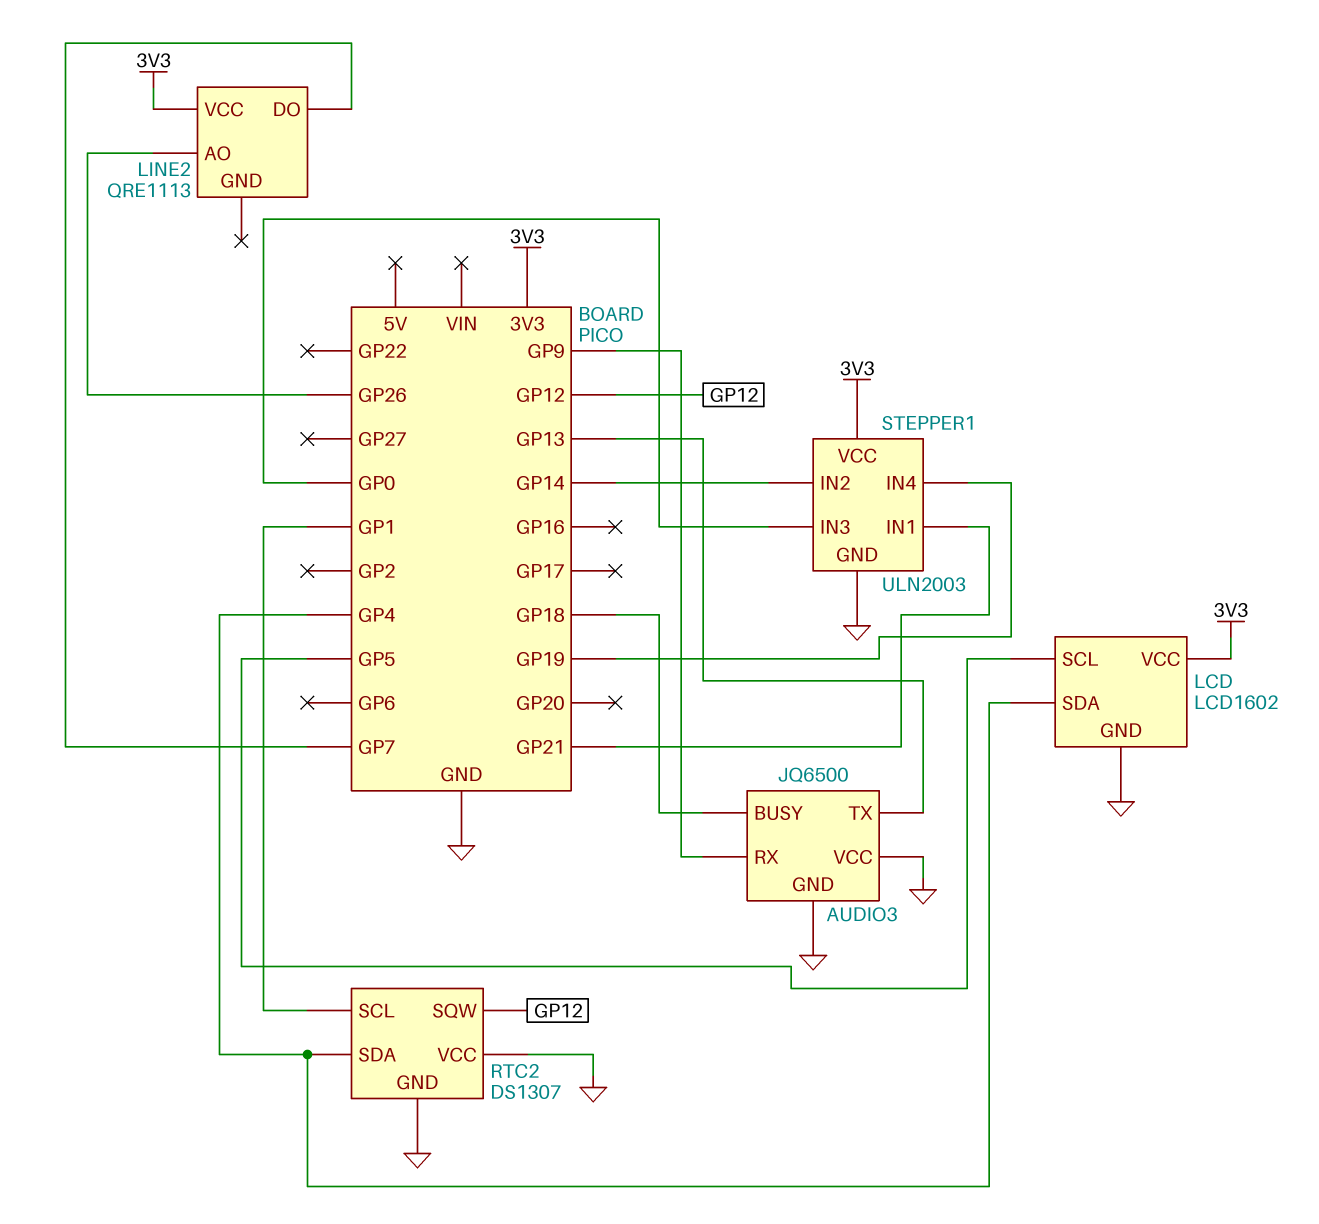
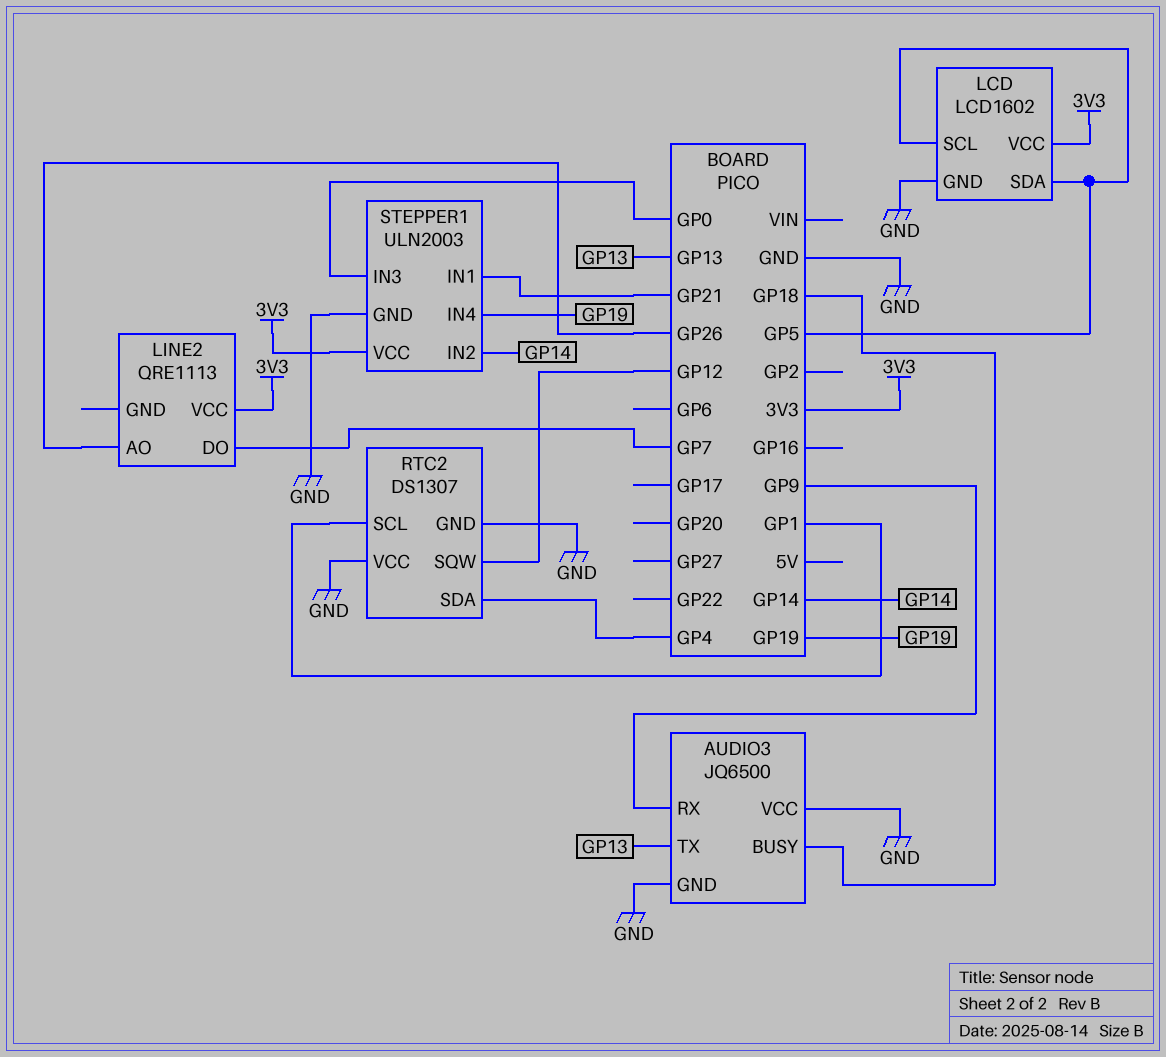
LCD pin SDA: GP4 -> GP5

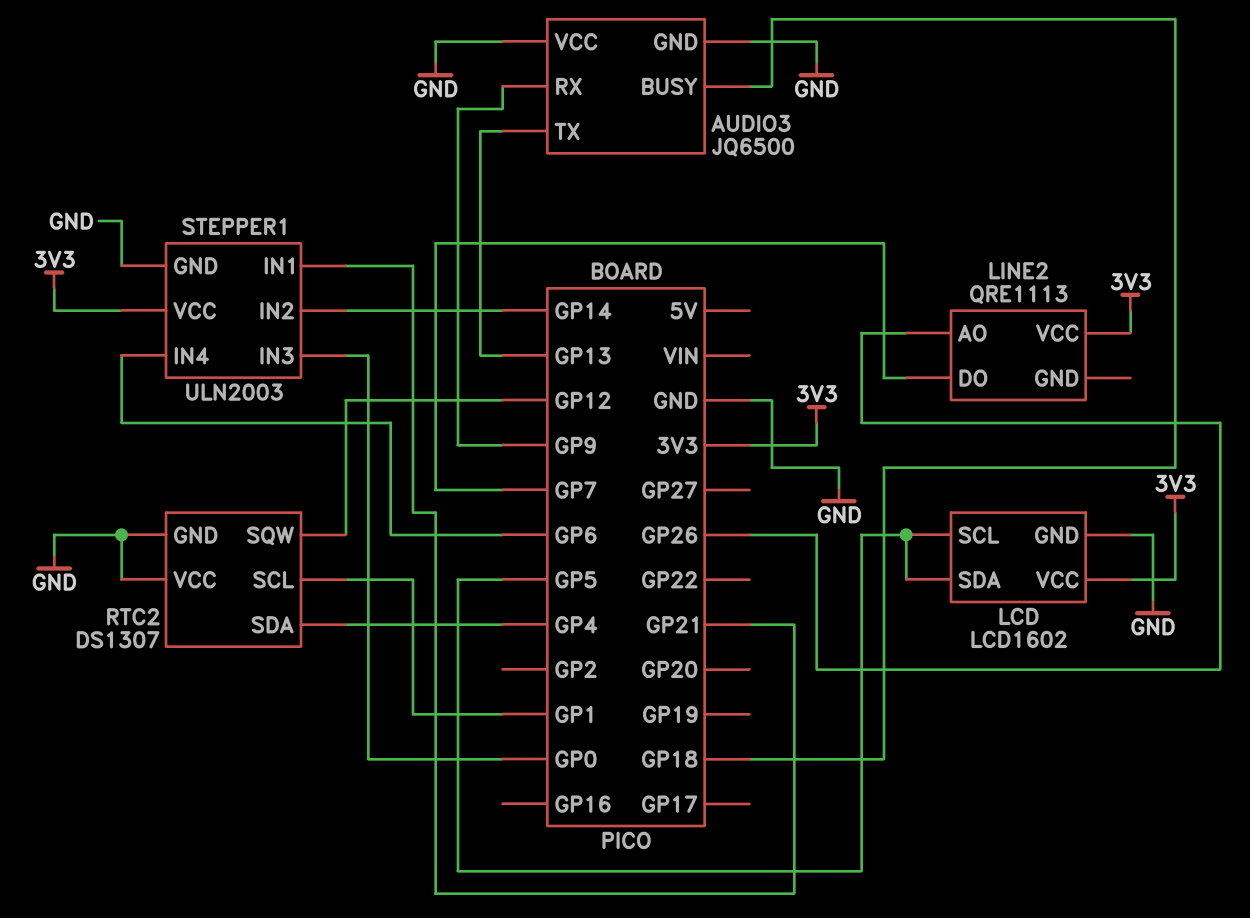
STEPPER1 pin IN4: GP19 -> GP6

